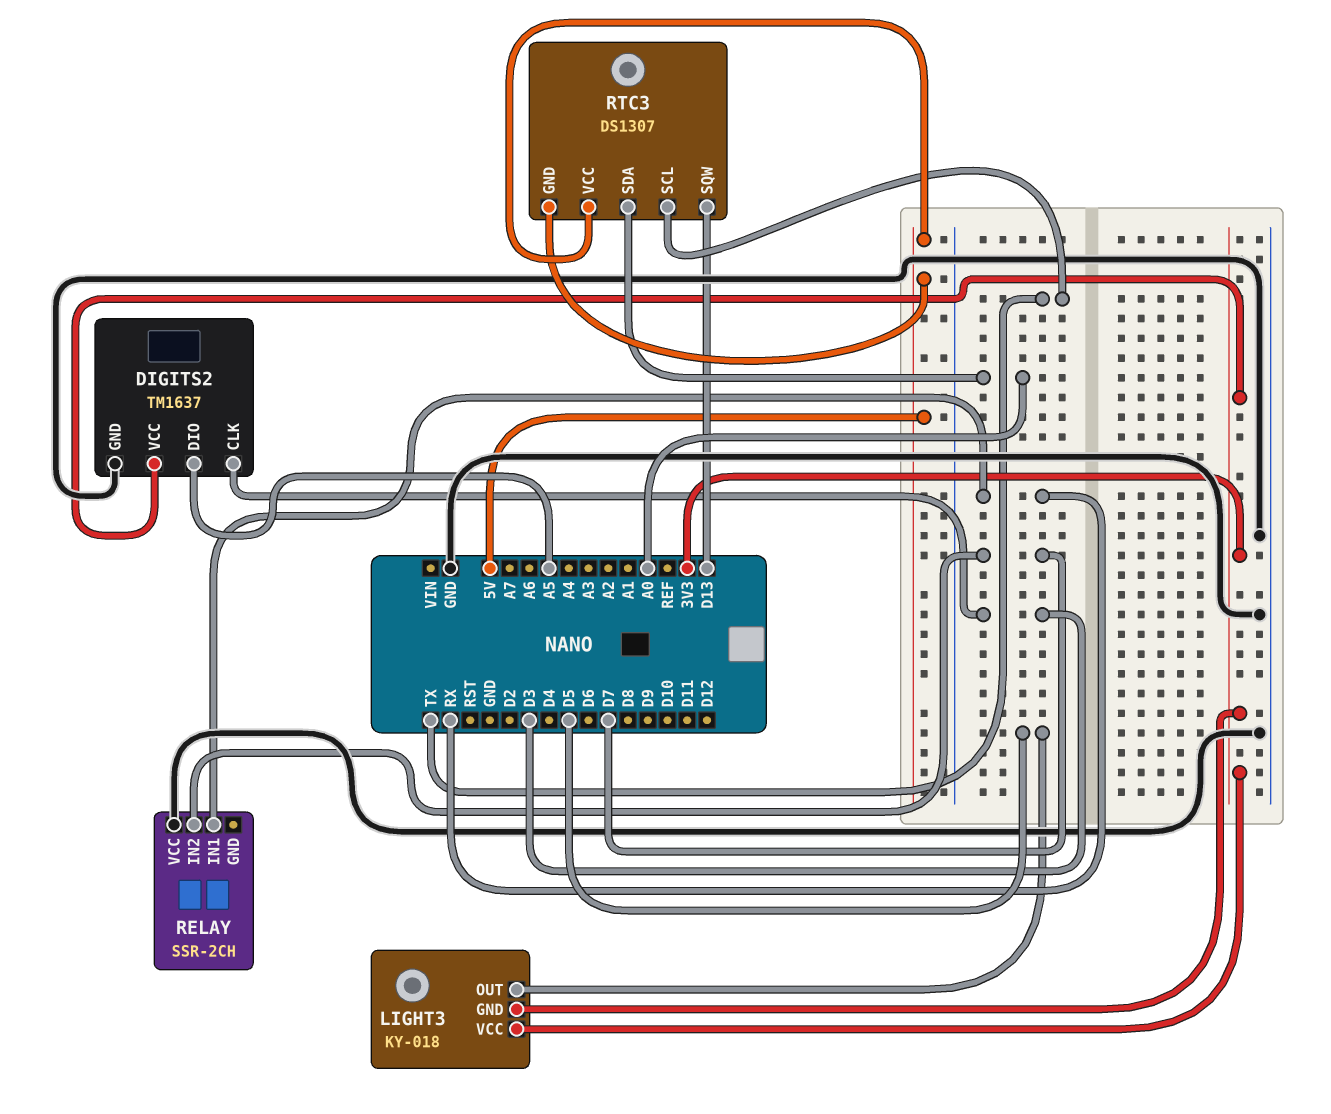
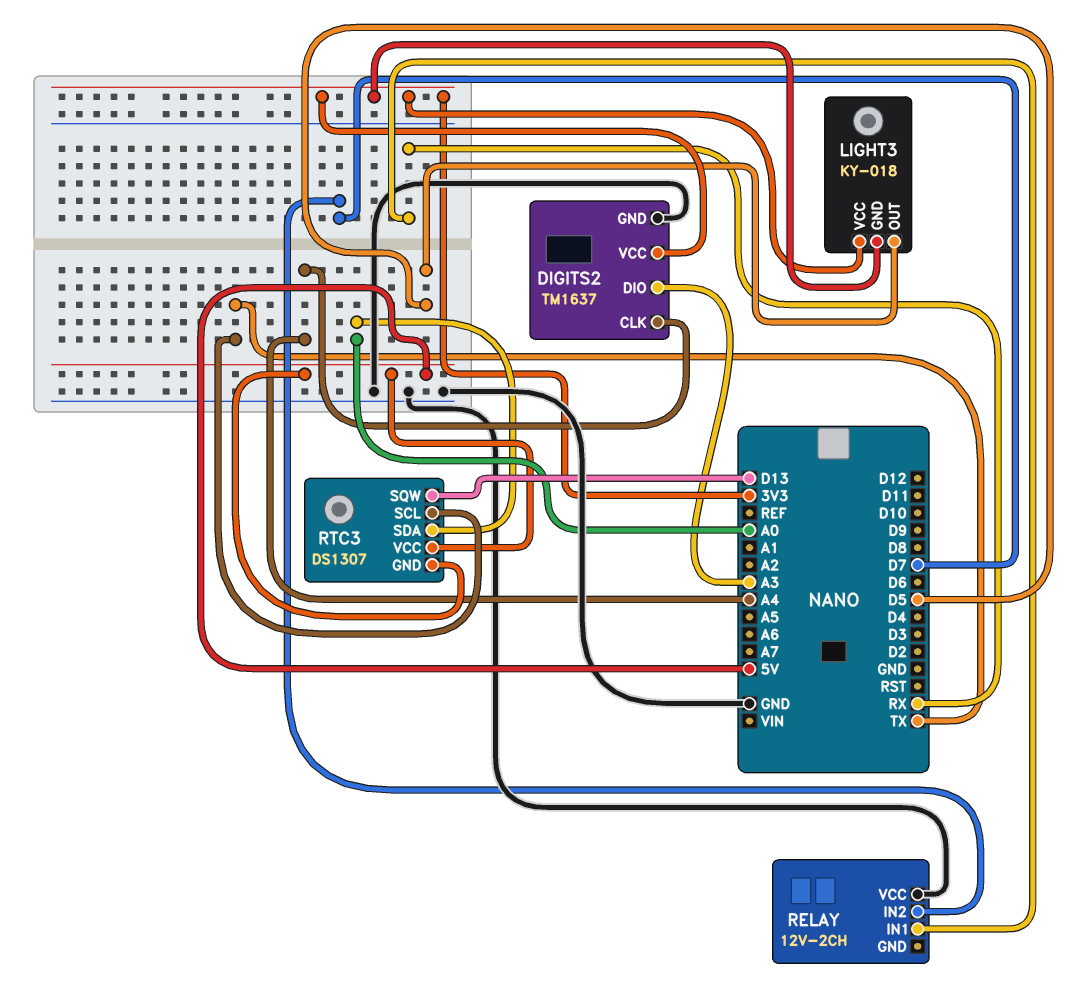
DIGITS2 pin CLK: D3 -> A4
DIGITS2 pin DIO: A5 -> A3
RELAY: SSR-2CH -> 12V-2CH

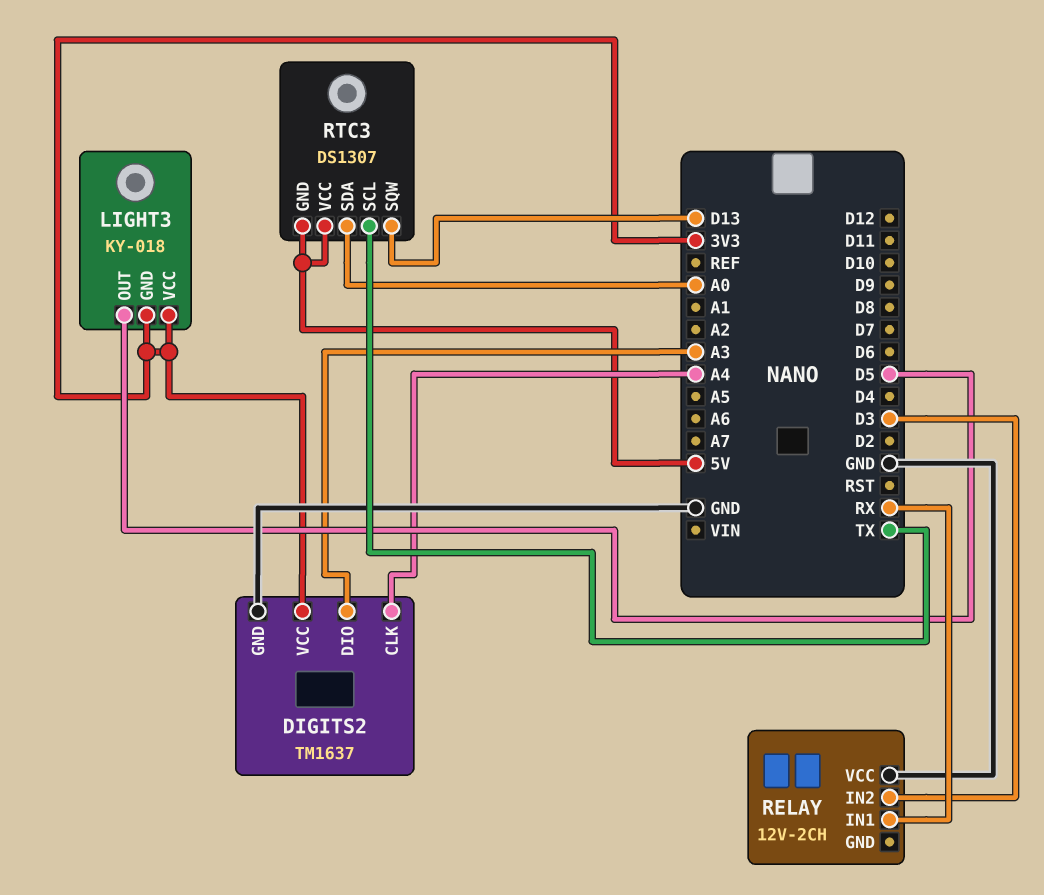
RELAY pin IN2: D7 -> D3

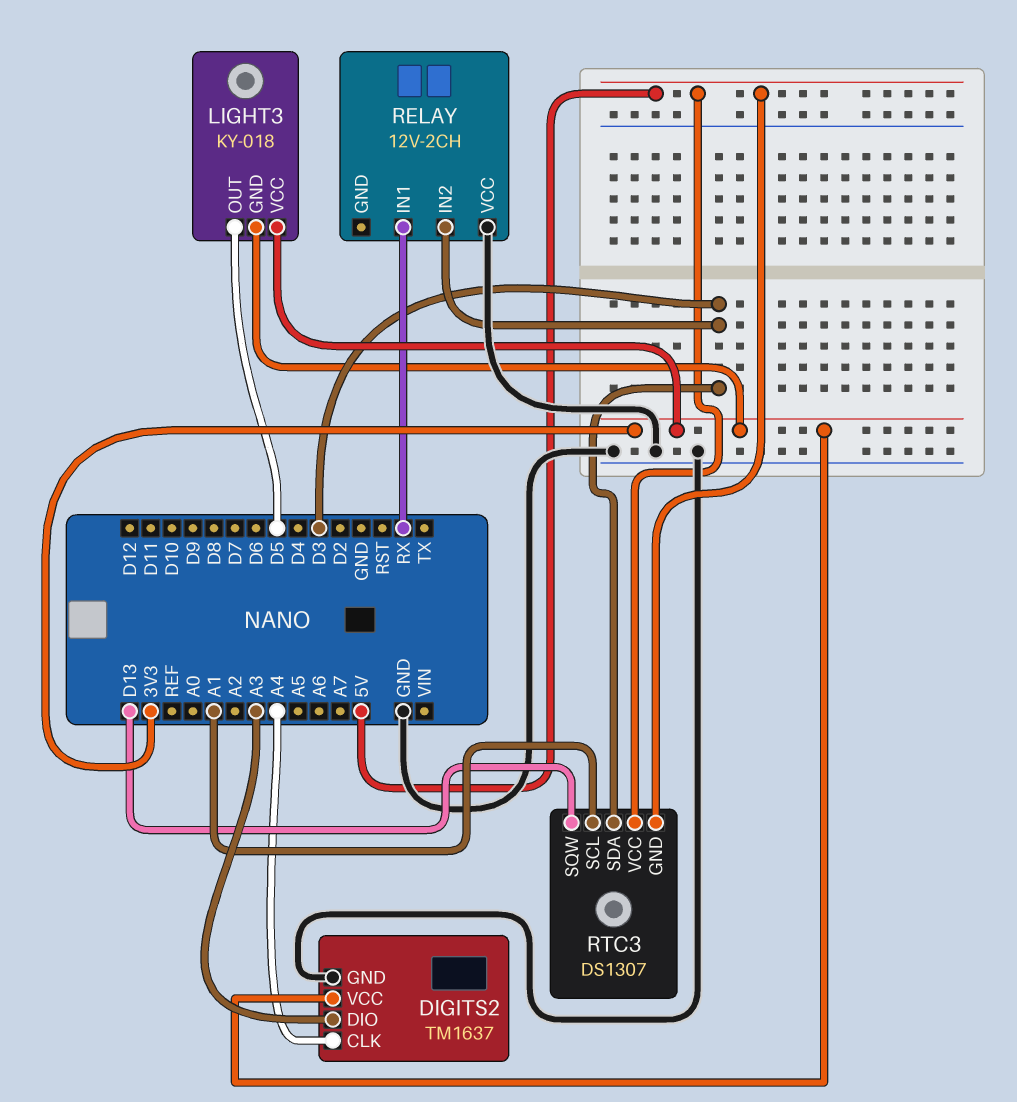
RTC3 pin SCL: TX -> A1
RTC3 pin SDA: A0 -> D3

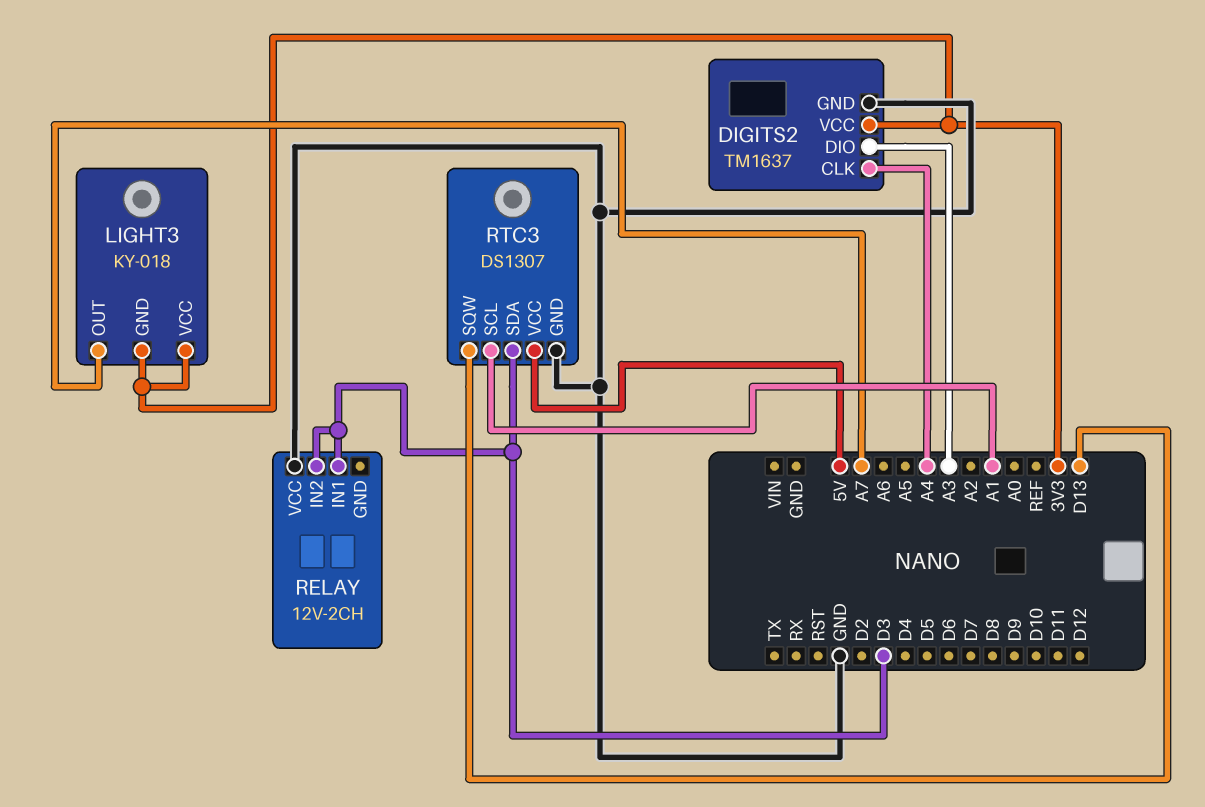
LIGHT3 pin OUT: D5 -> A7
RELAY pin IN1: RX -> D3
RTC3 pin GND: 5V -> GND

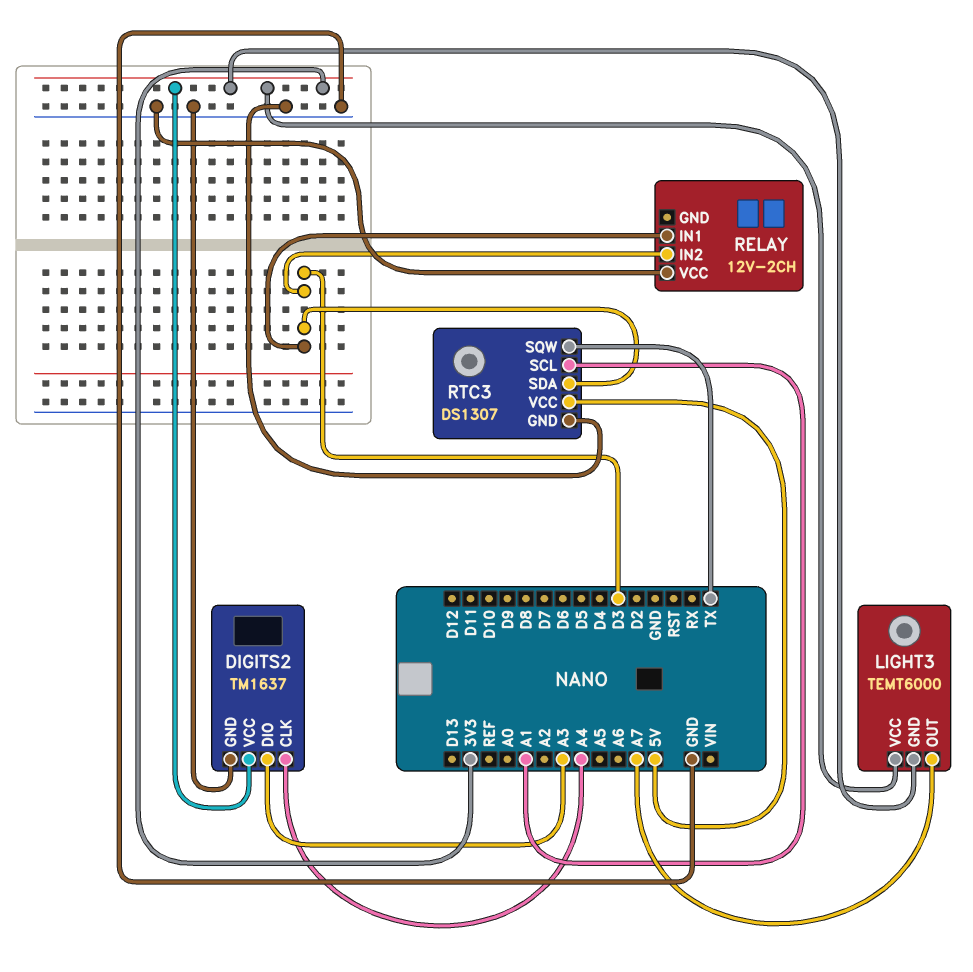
LIGHT3: KY-018 -> TEMT6000
RTC3 pin SQW: D13 -> TX

